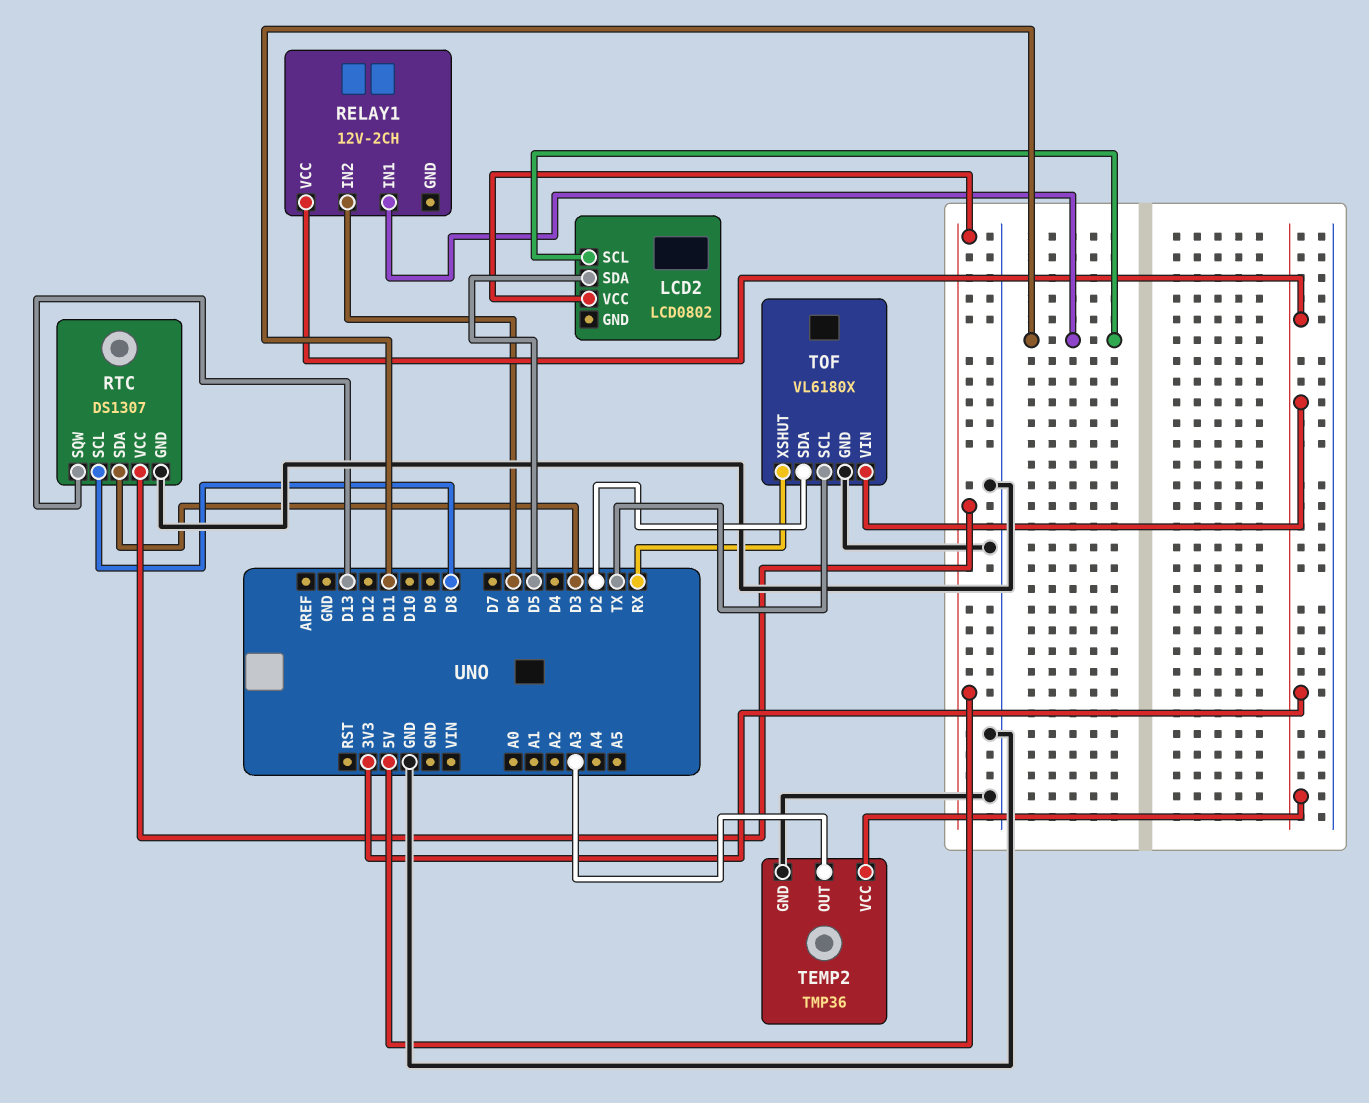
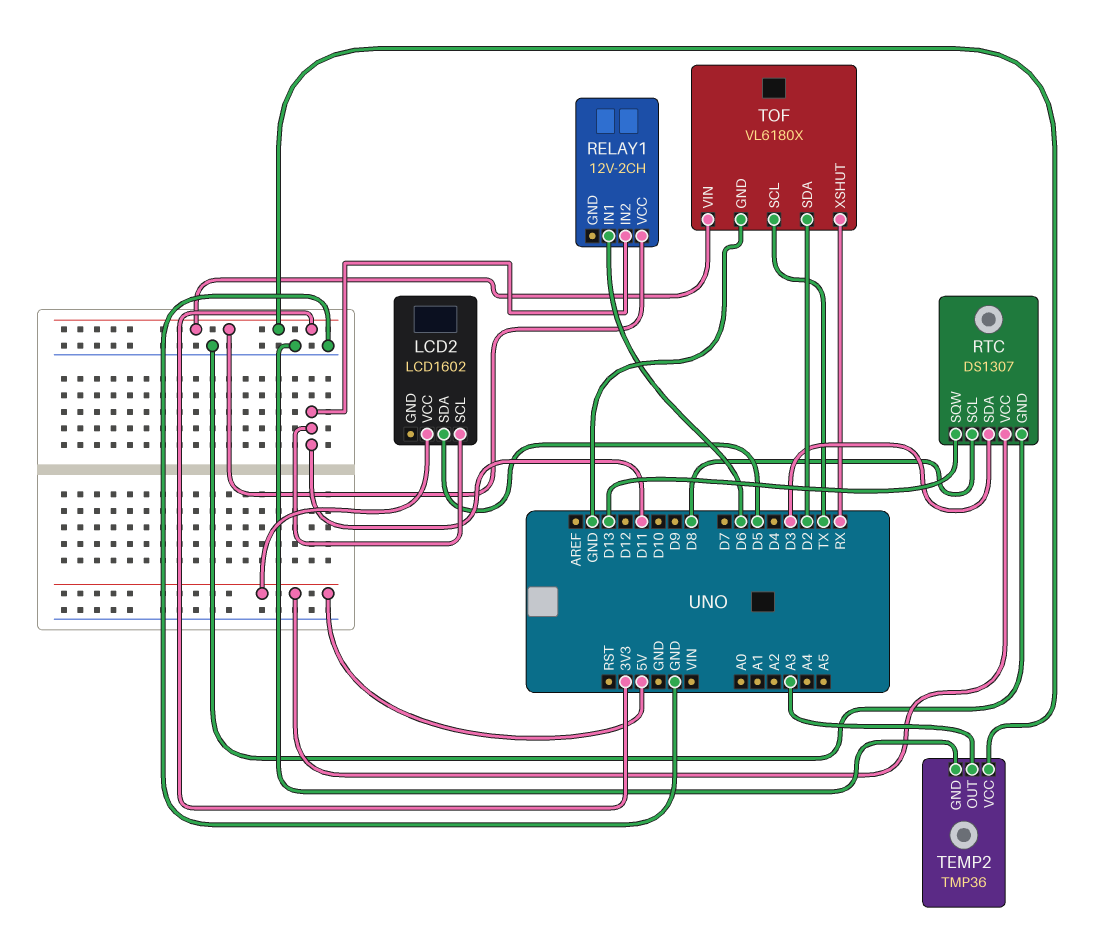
LCD2: LCD0802 -> LCD1602
RELAY1 pin IN1: D11 -> D6
RELAY1 pin IN2: D6 -> D11

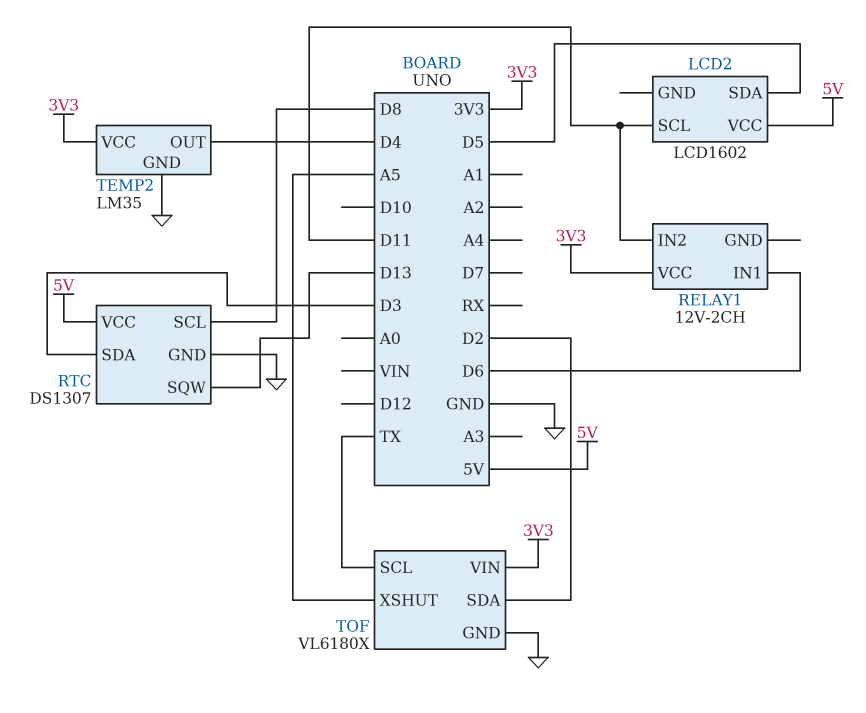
TEMP2: TMP36 -> LM35
TEMP2 pin OUT: A3 -> D4
TOF pin XSHUT: RX -> A5

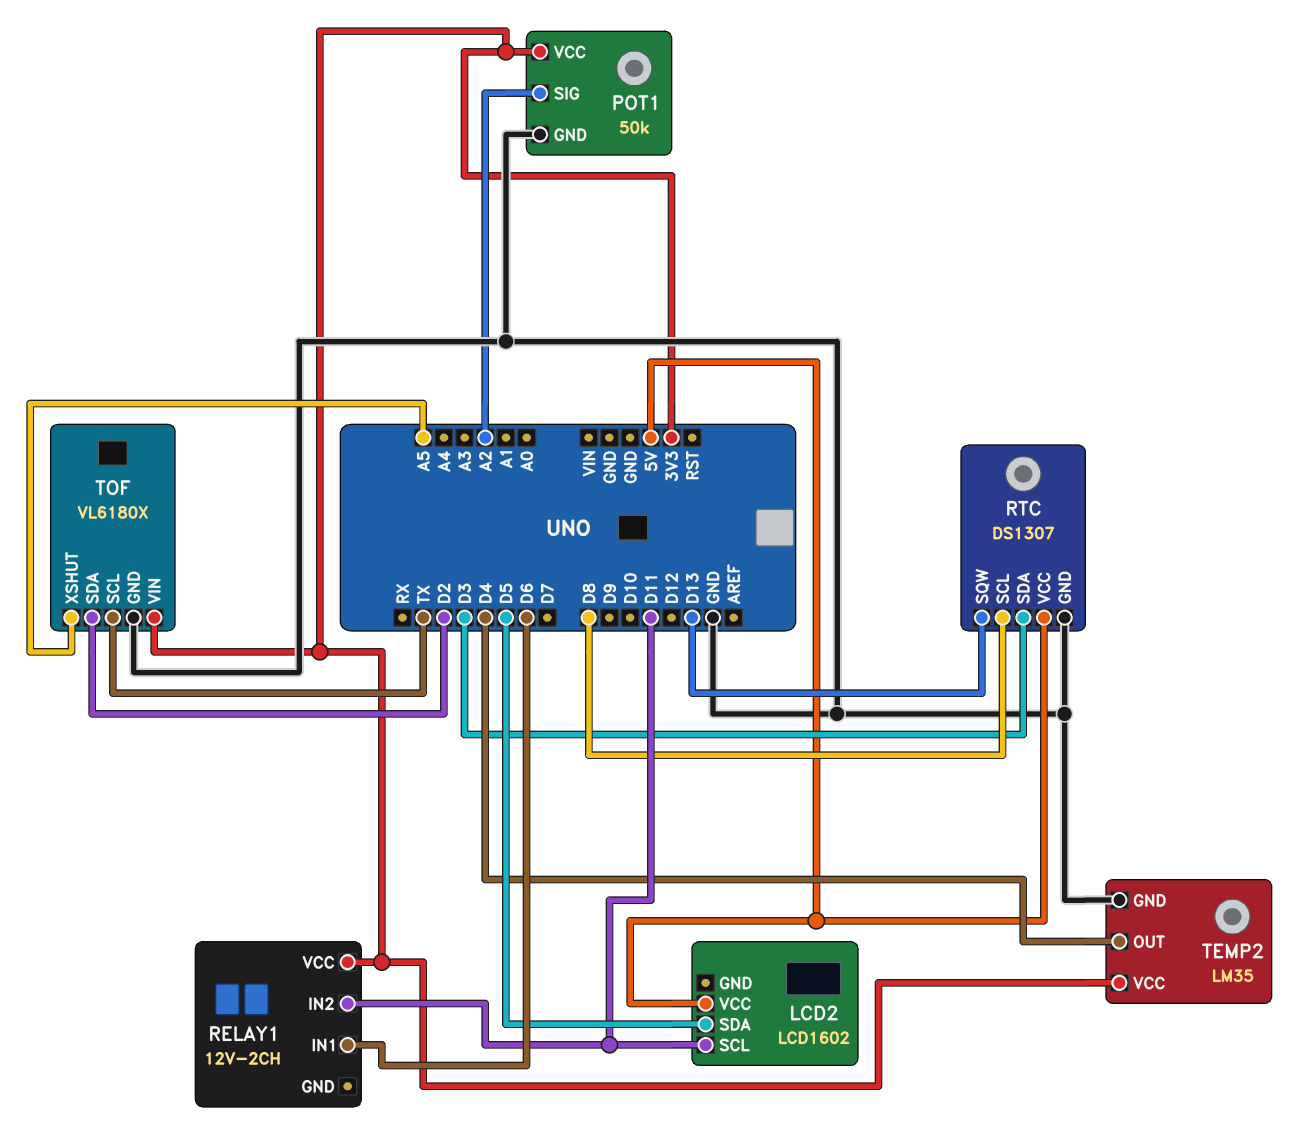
POT1: none -> 50k
POT1 pin GND: none -> GND
POT1 pin SIG: none -> A2
POT1 pin VCC: none -> 3V3

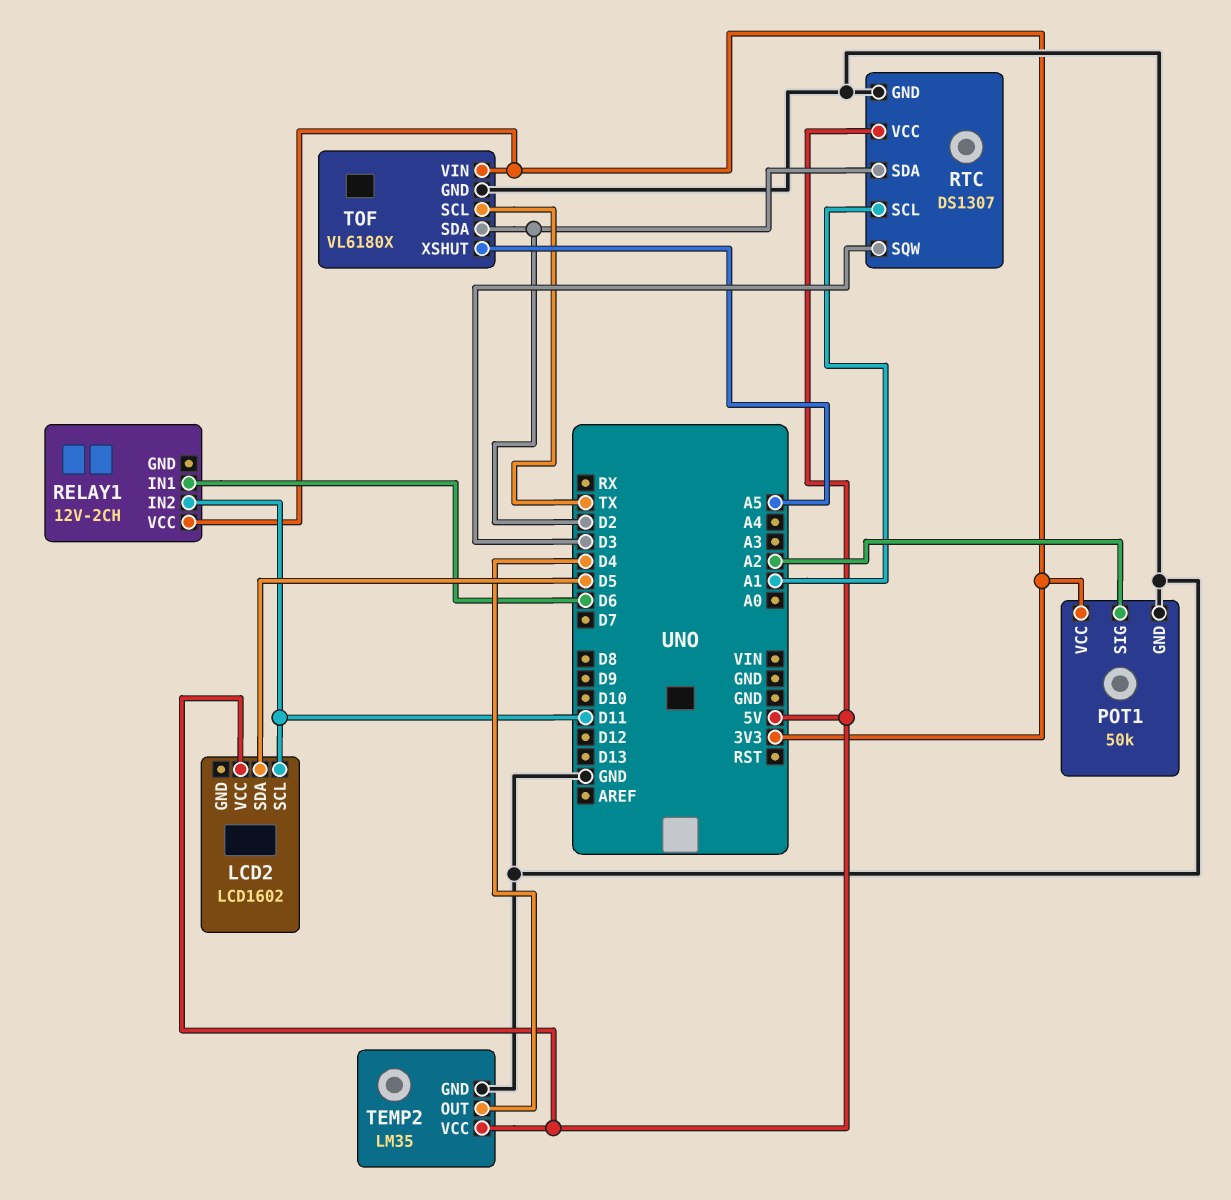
RTC pin SCL: D8 -> A1
RTC pin SDA: D3 -> D2
RTC pin SQW: D13 -> D3
TEMP2 pin VCC: 3V3 -> 5V

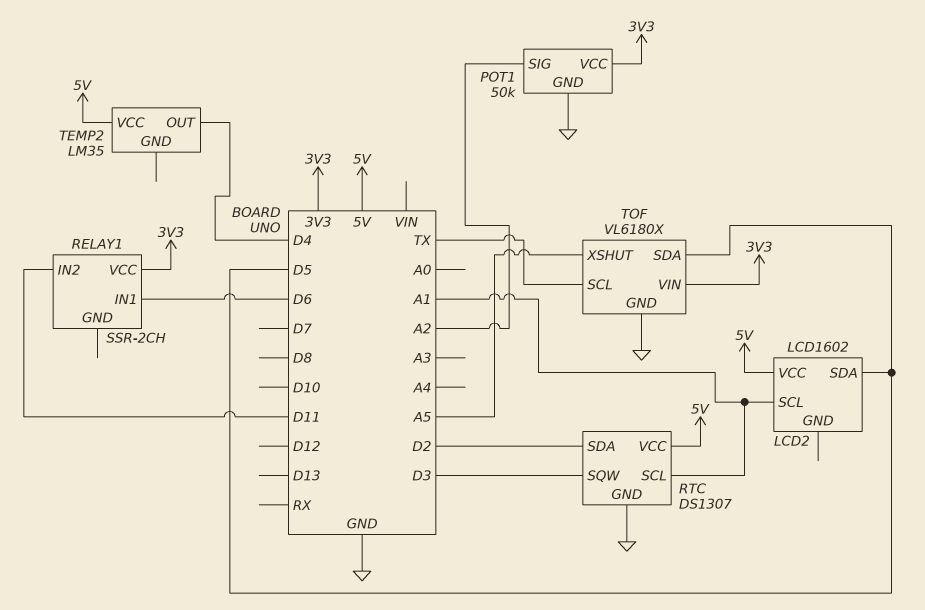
LCD2 pin SCL: D11 -> A1
RELAY1: 12V-2CH -> SSR-2CH
TEMP2 pin GND: GND -> none
TOF pin SDA: D2 -> D5

